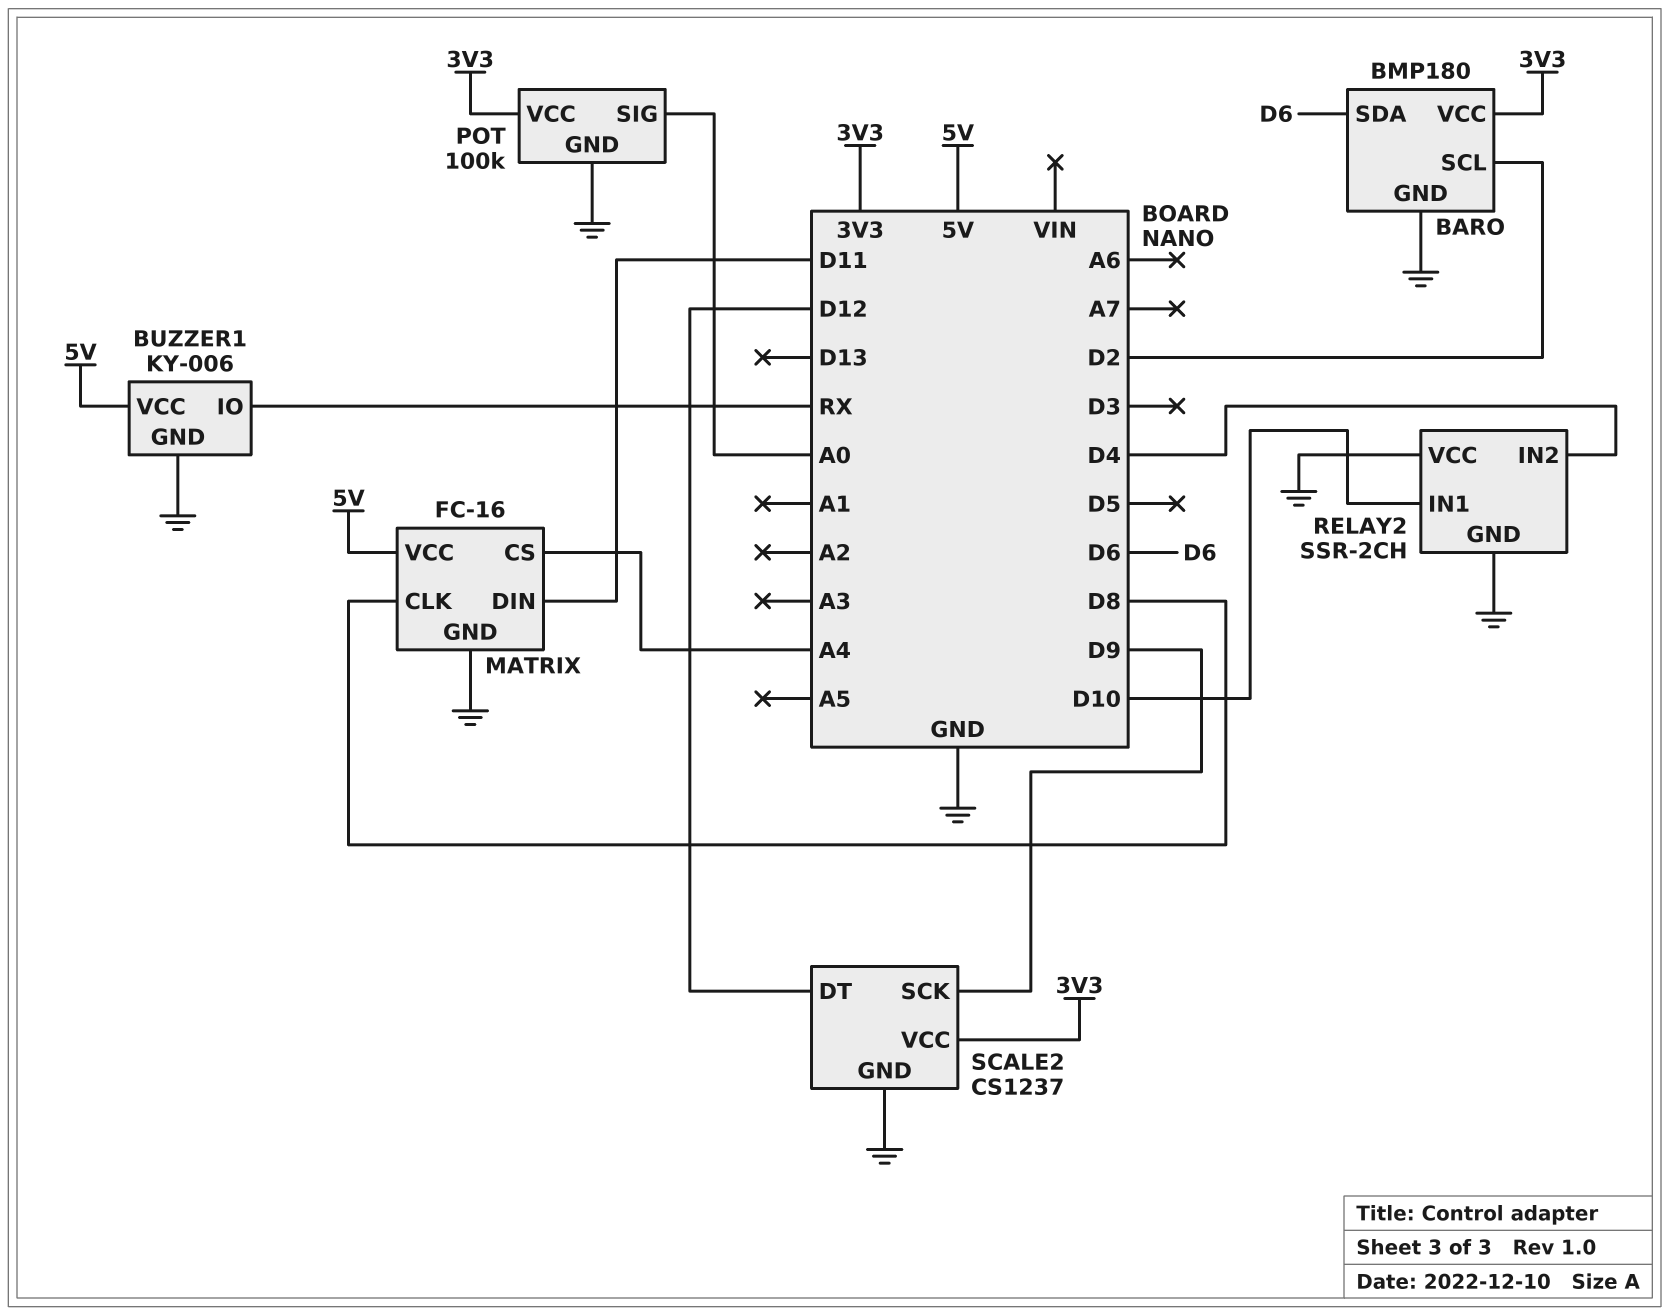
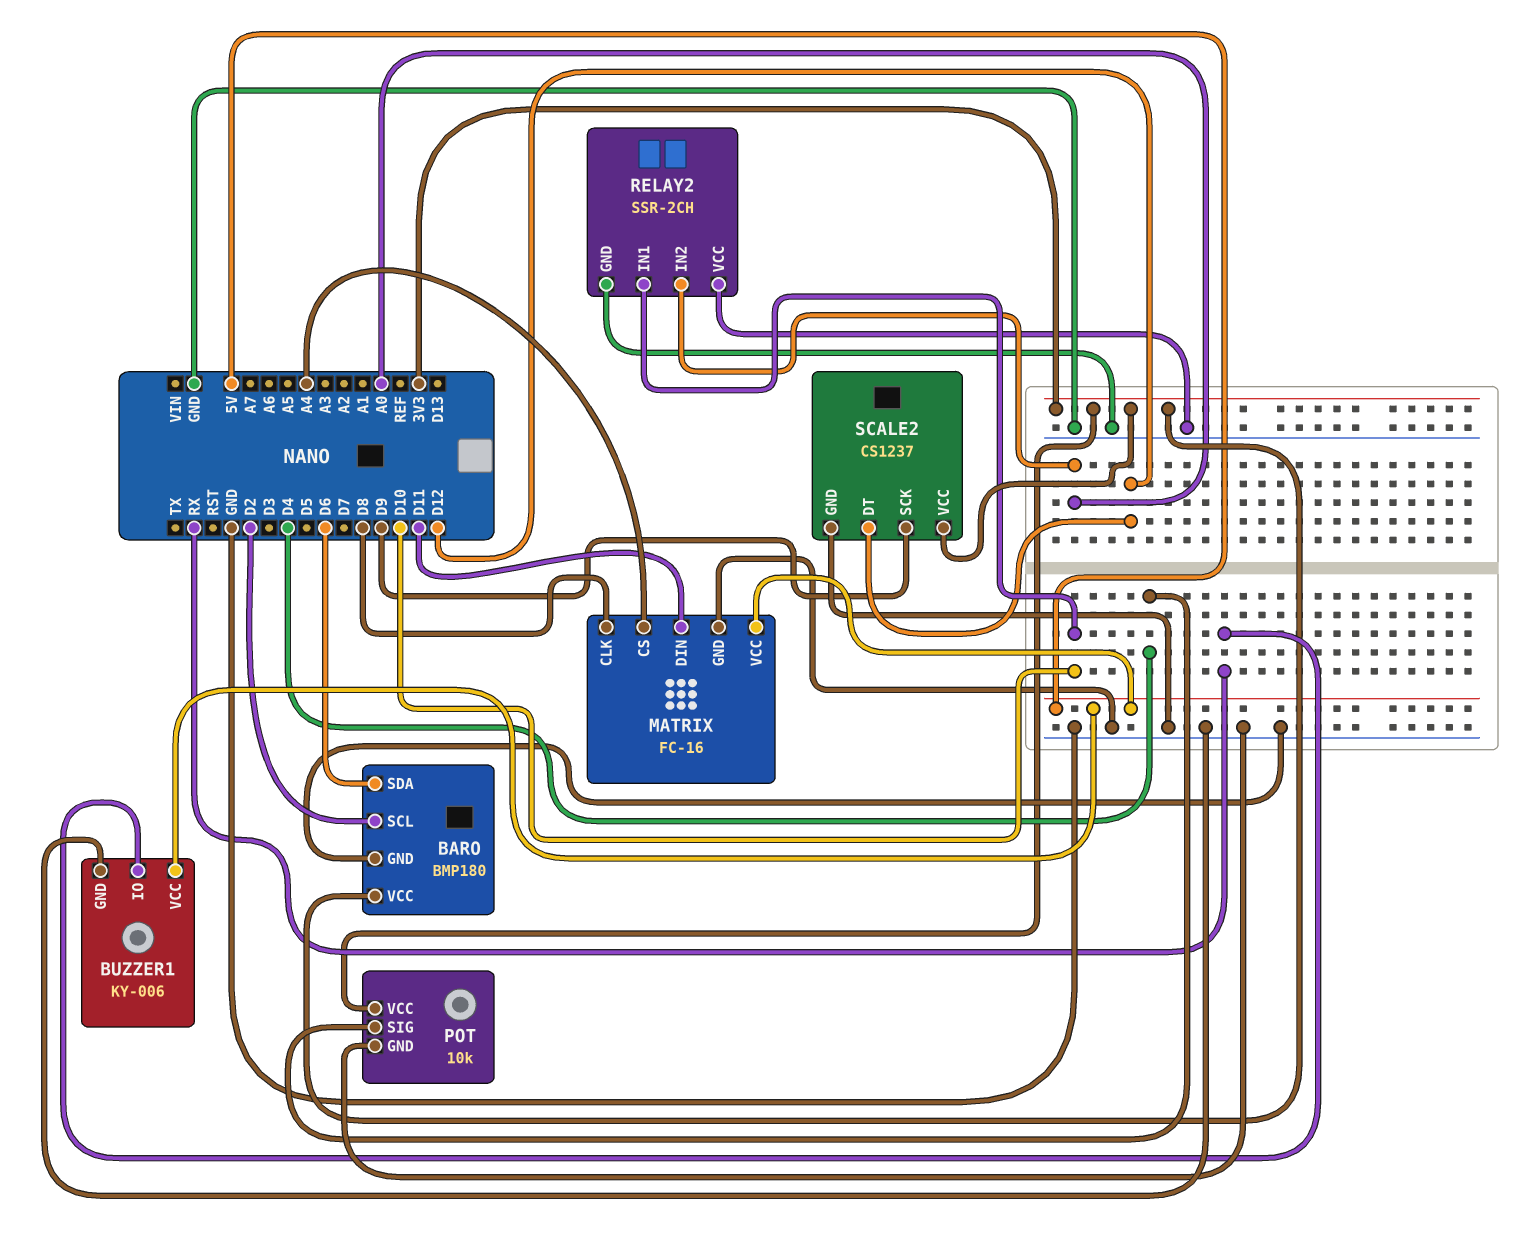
POT: 100k -> 10k
POT pin SIG: A0 -> D4
RELAY2 pin IN2: D4 -> A0

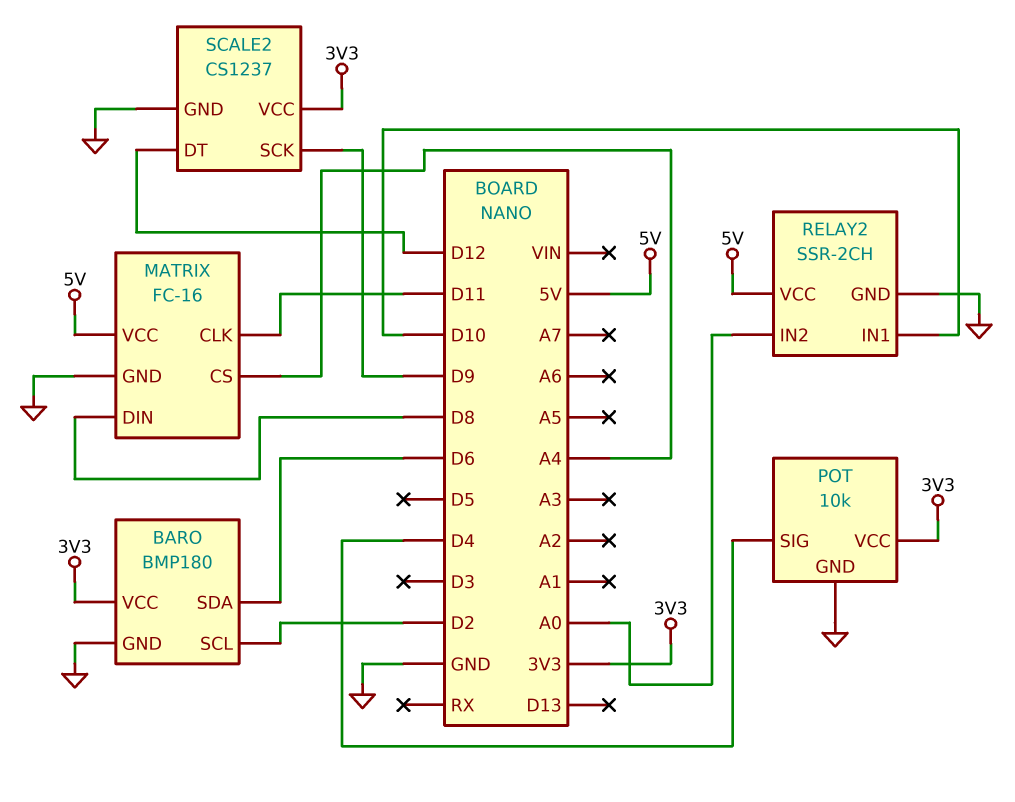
BUZZER1: KY-006 -> none
BUZZER1 pin GND: GND -> none
BUZZER1 pin IO: RX -> none
BUZZER1 pin VCC: 5V -> none
MATRIX pin CLK: D8 -> D11
MATRIX pin DIN: D11 -> D8
RELAY2 pin VCC: GND -> 5V

